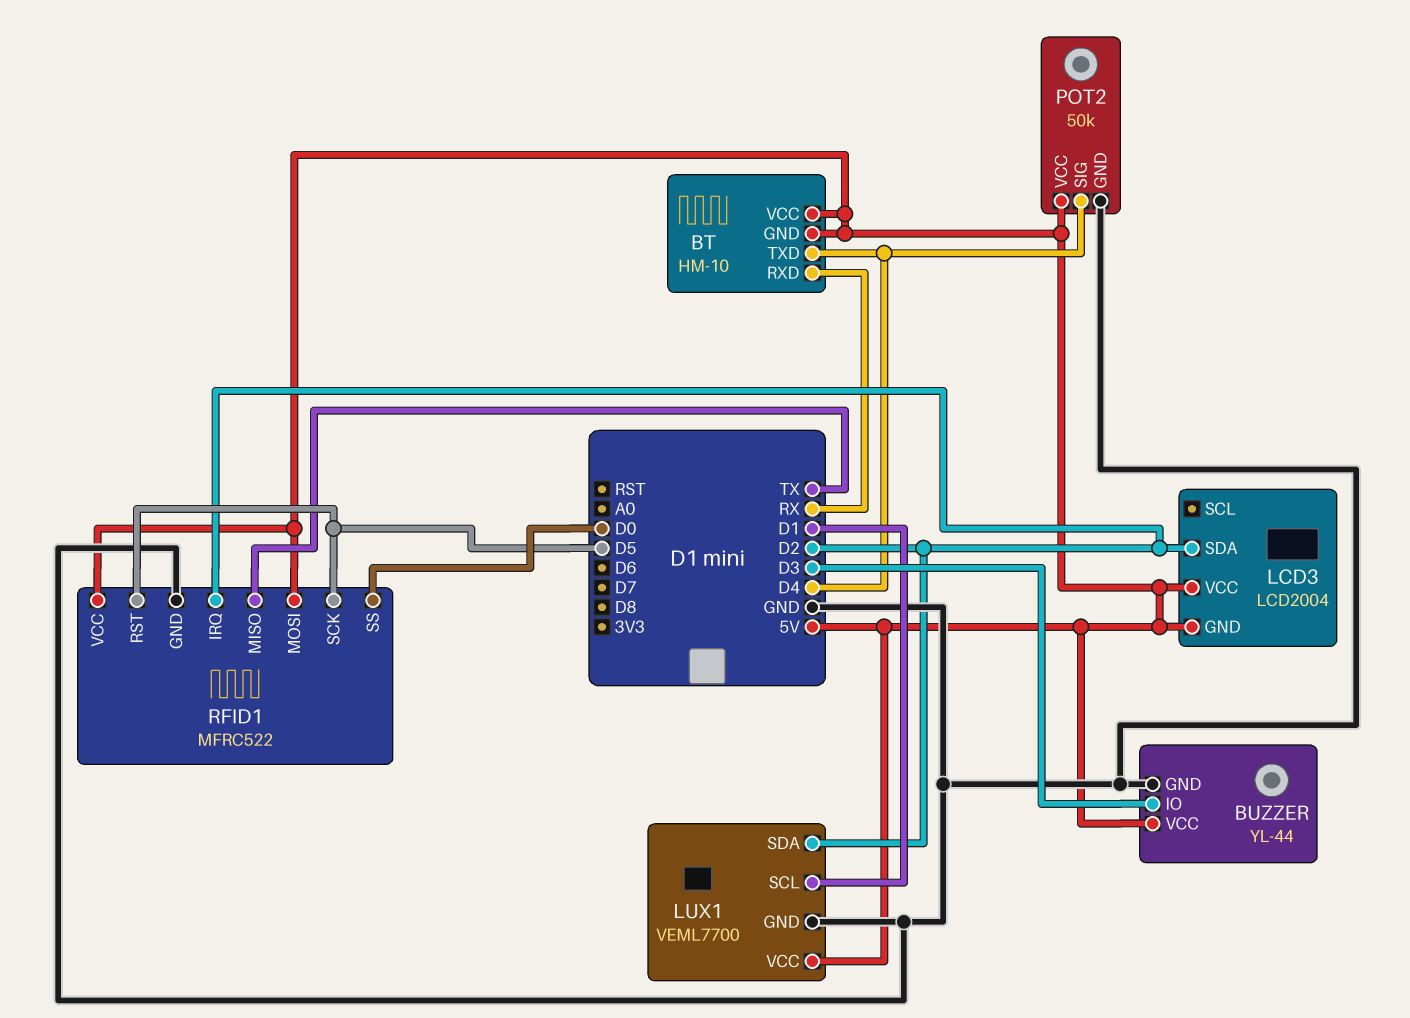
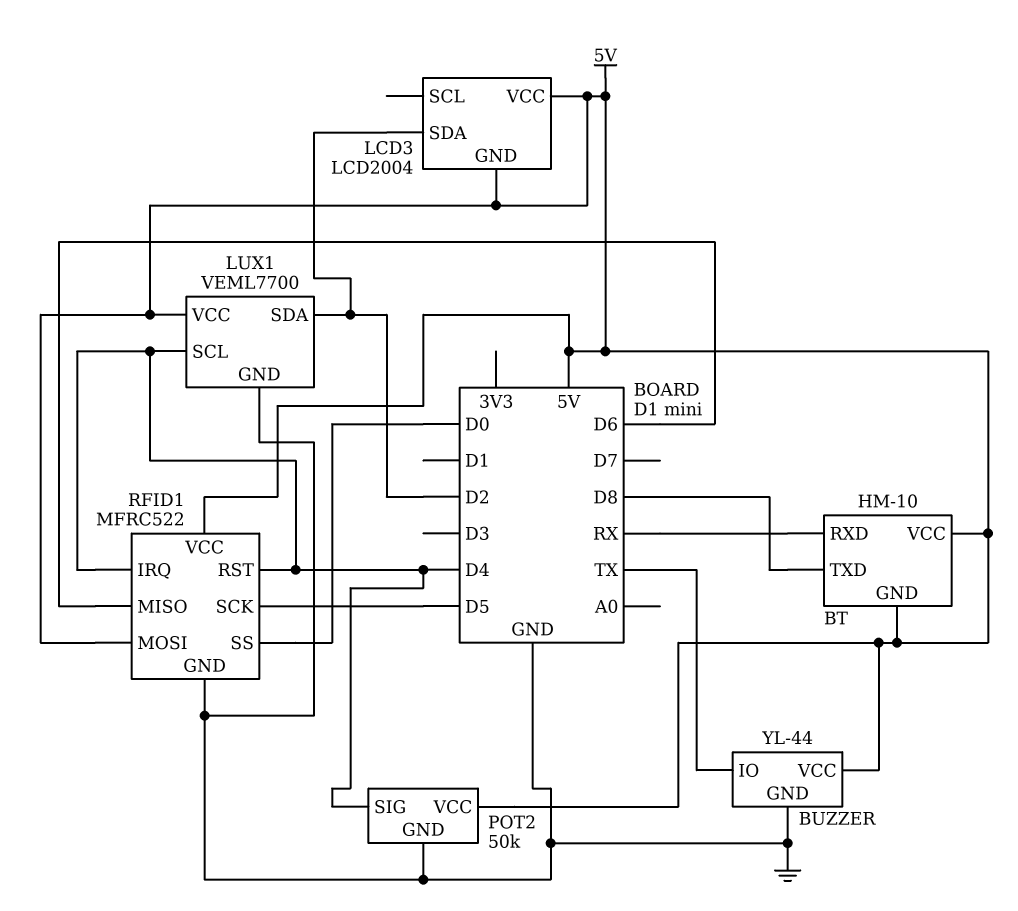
BT pin TXD: D4 -> D8
BUZZER pin IO: D3 -> TX
LUX1 pin SCL: D1 -> D4
RFID1 pin IRQ: D2 -> D4
RFID1 pin MISO: TX -> D6
RFID1 pin RST: D5 -> D4

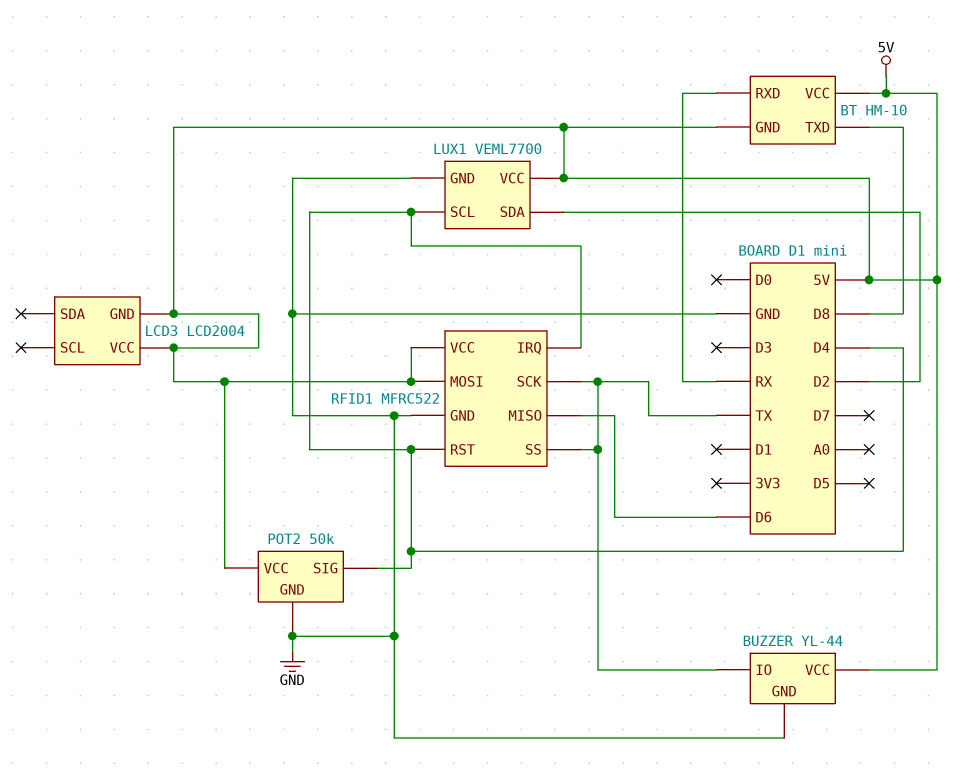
LCD3 pin SDA: D2 -> none
RFID1 pin SCK: D5 -> TX
RFID1 pin SS: D0 -> TX

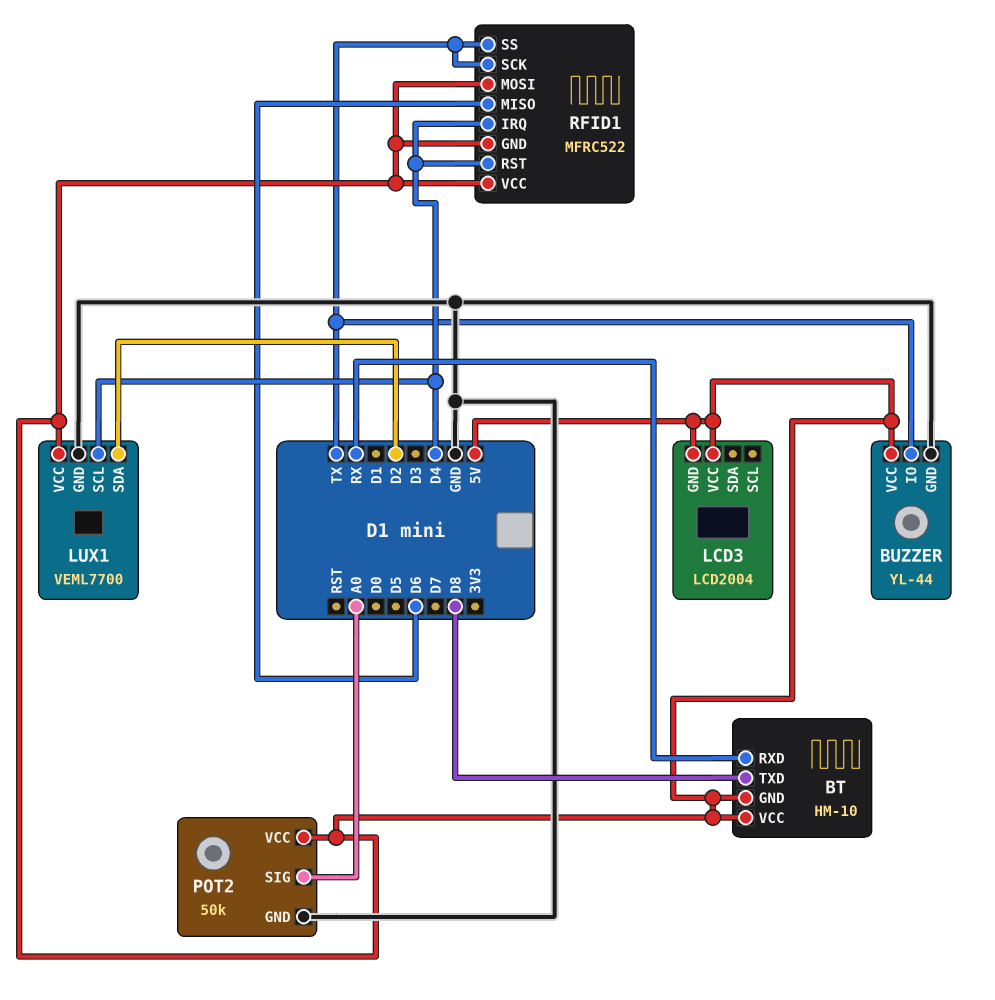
POT2 pin SIG: D4 -> A0
RFID1 pin GND: GND -> 5V

